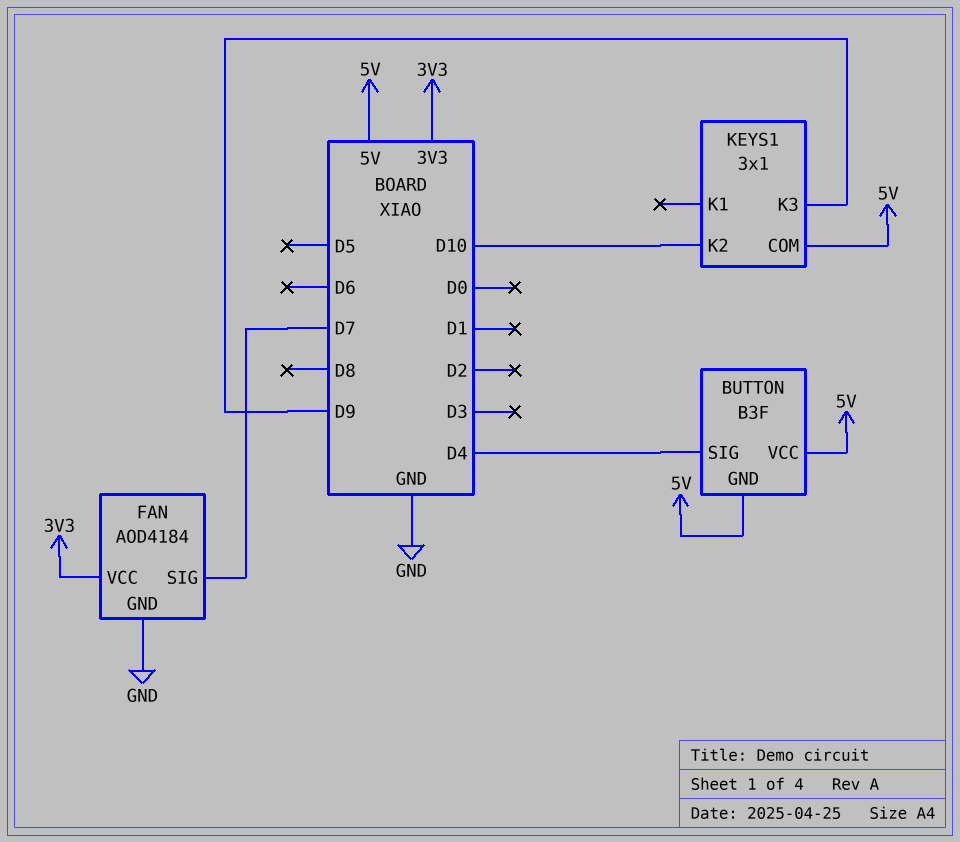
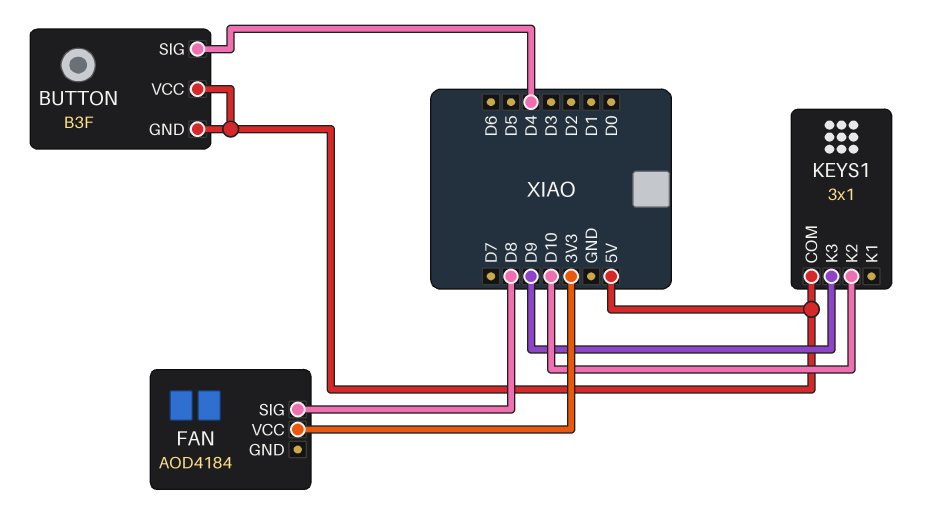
FAN pin GND: GND -> none
FAN pin SIG: D7 -> D8

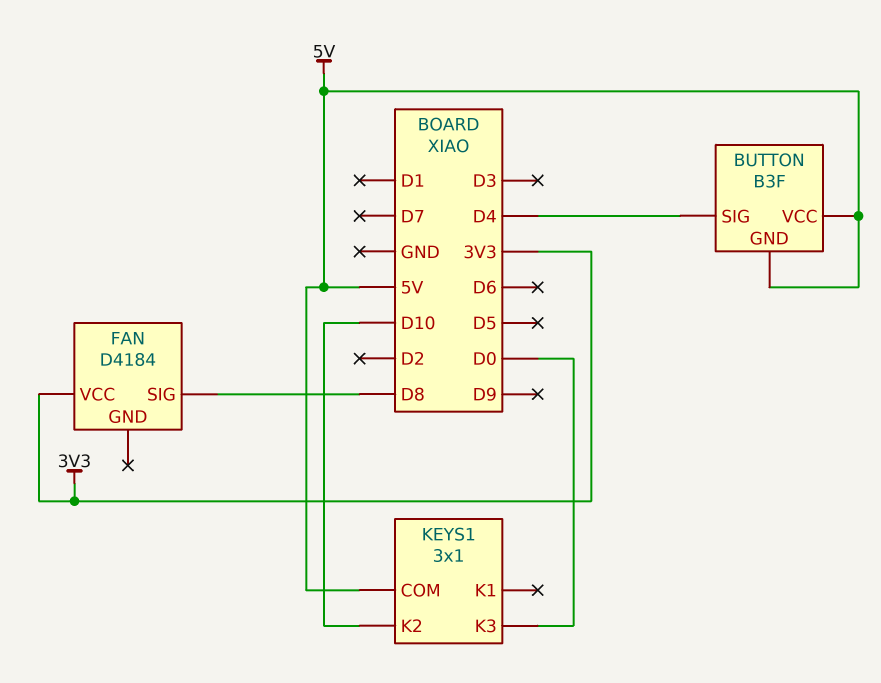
FAN: AOD4184 -> D4184
KEYS1 pin K3: D9 -> D0

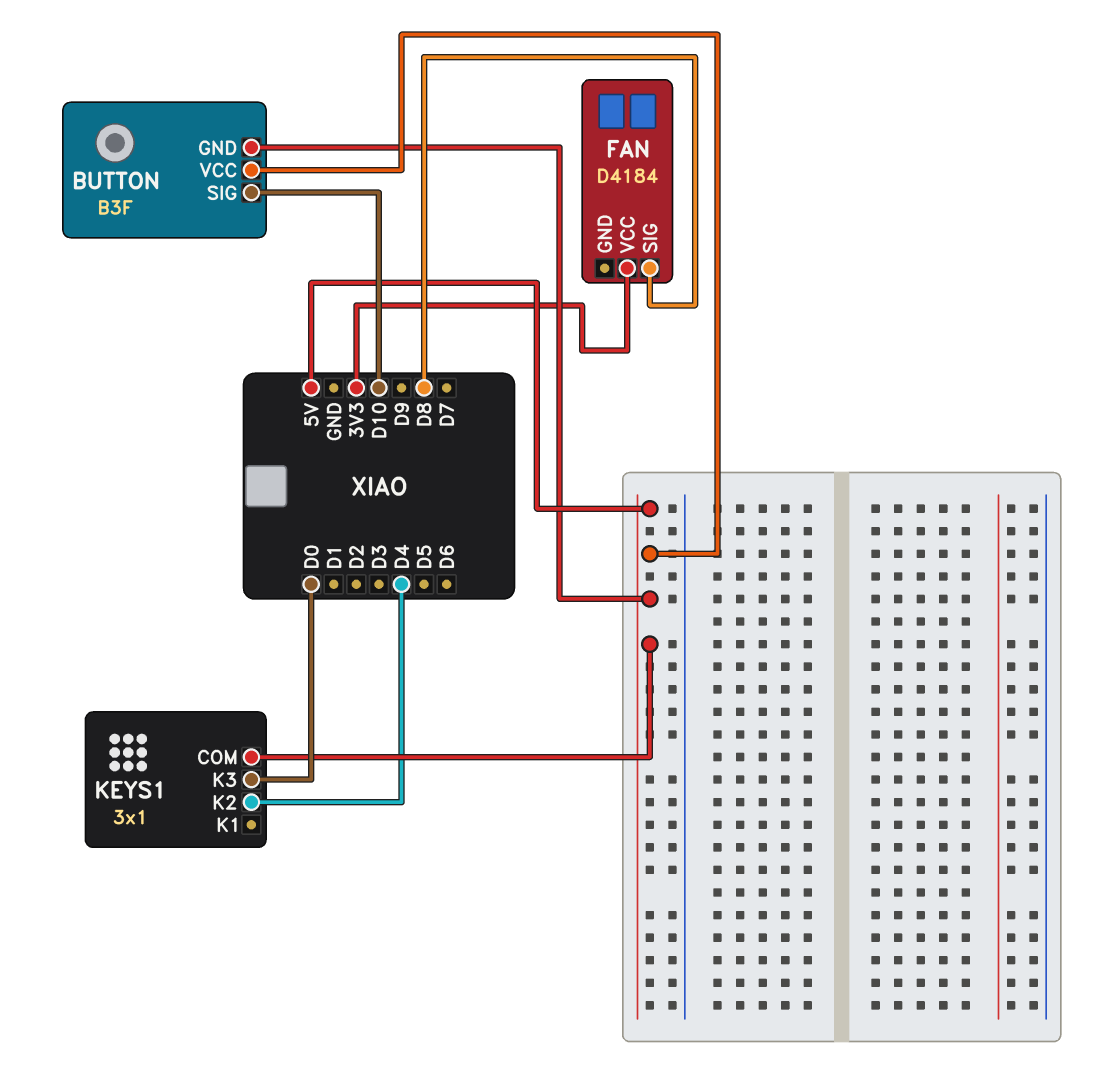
BUTTON pin SIG: D4 -> D10
KEYS1 pin K2: D10 -> D4

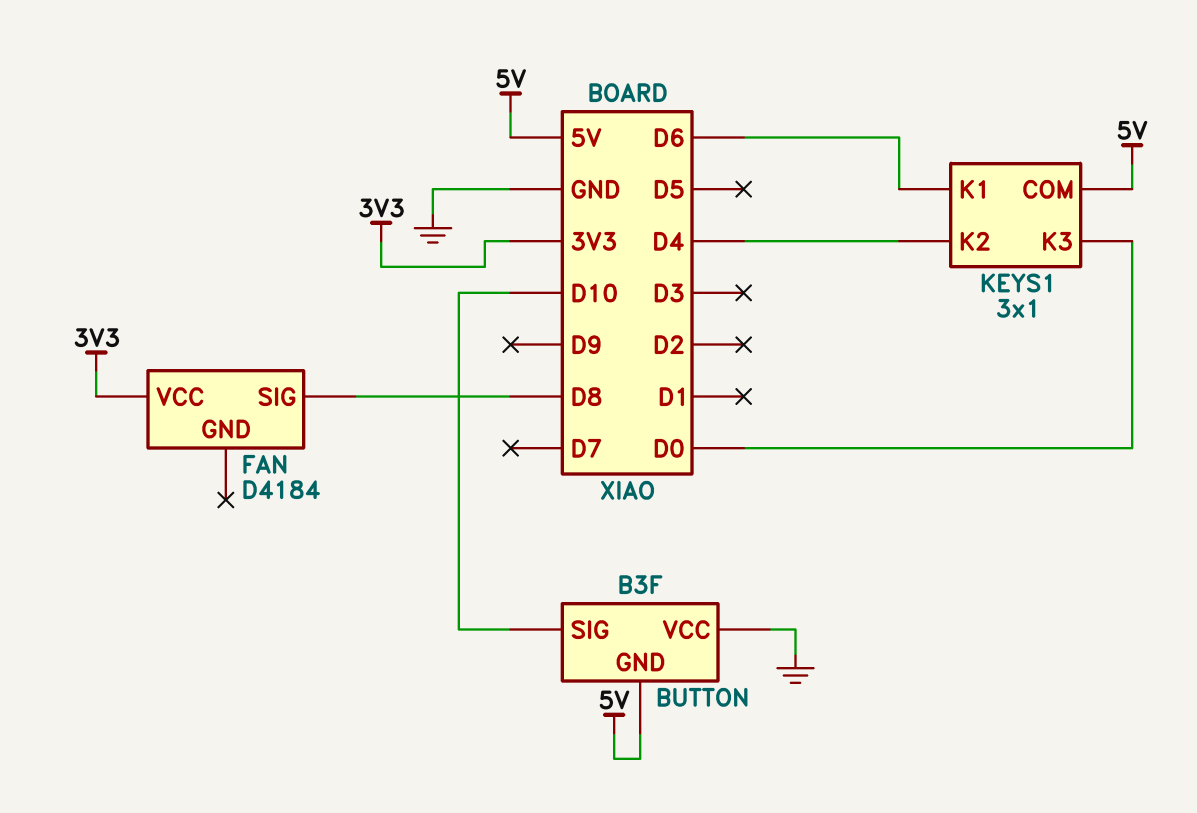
BUTTON pin VCC: 5V -> GND
KEYS1 pin K1: none -> D6

